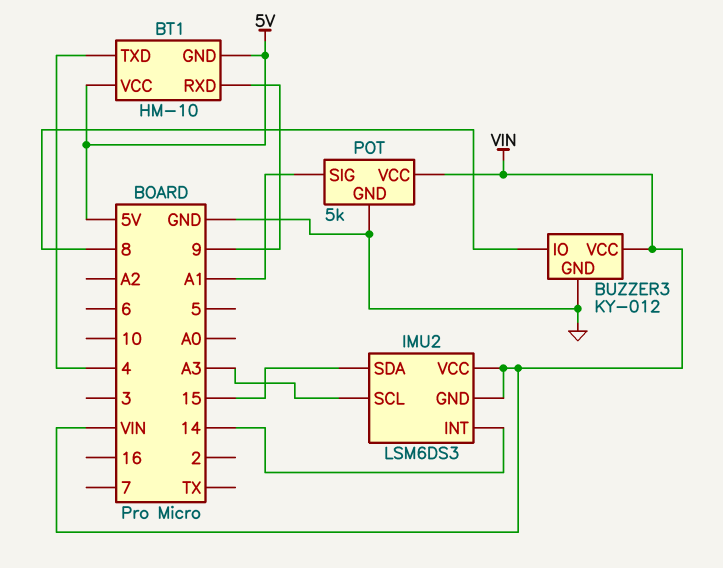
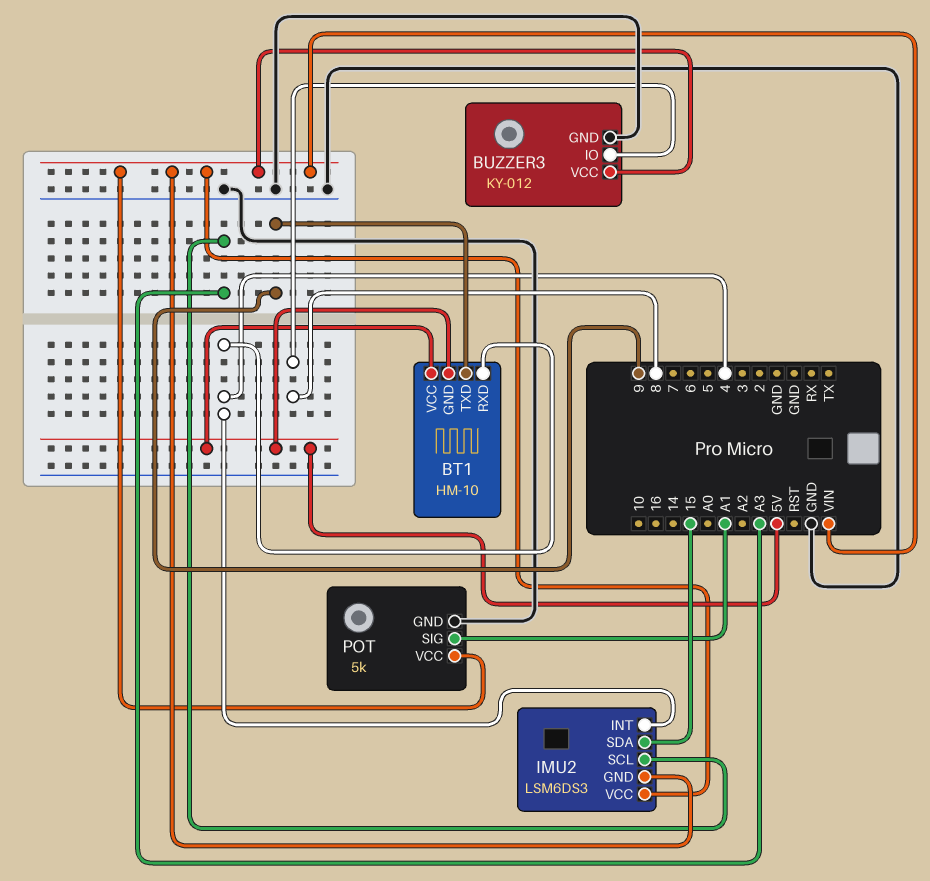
BT1 pin RXD: 9 -> 4
BT1 pin TXD: 4 -> 9
IMU2 pin INT: 14 -> 4

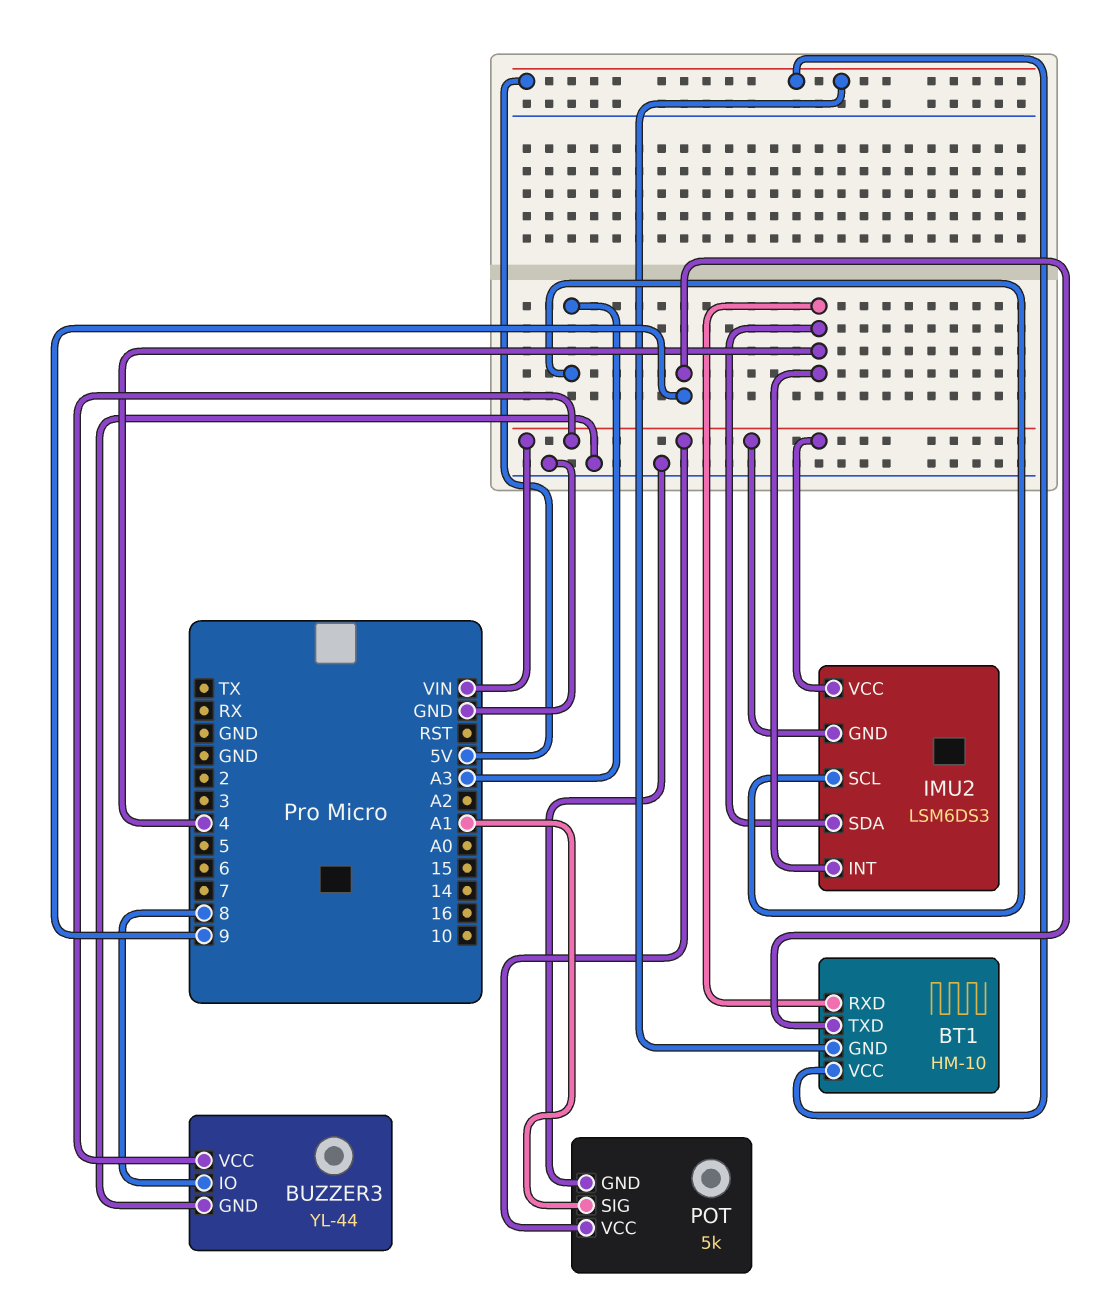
BUZZER3: KY-012 -> YL-44
IMU2 pin SDA: 15 -> 4

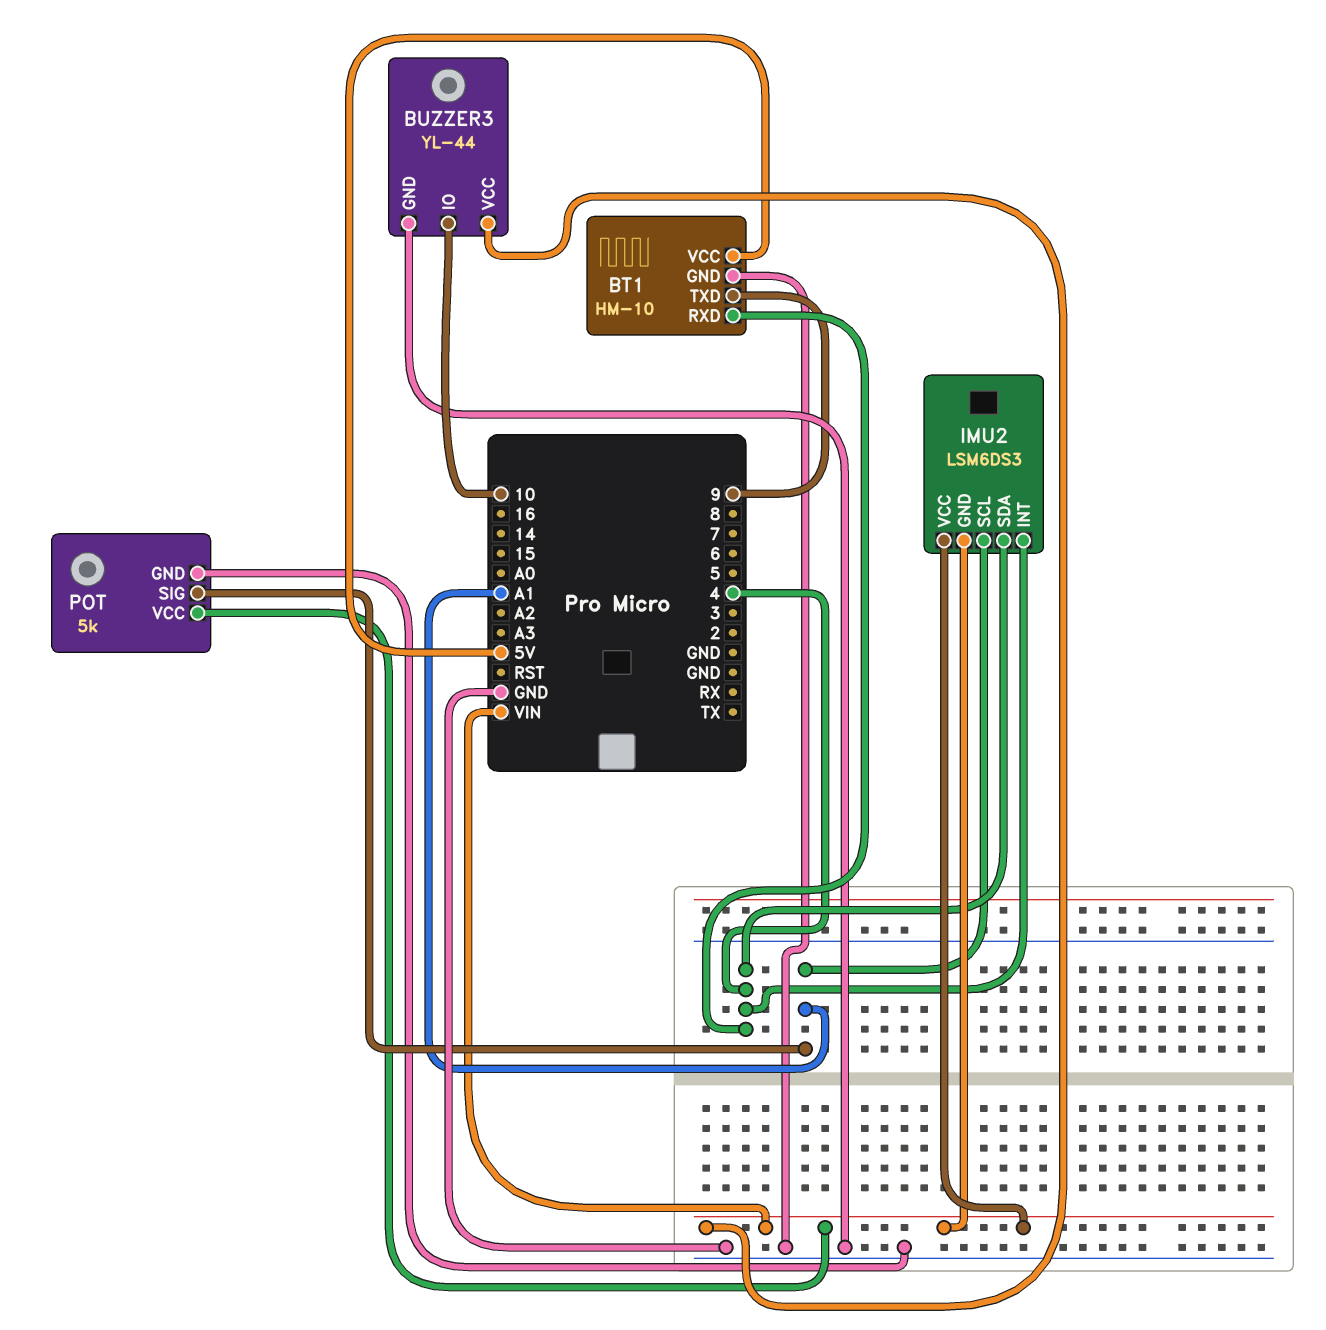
BT1 pin GND: 5V -> GND
BUZZER3 pin IO: 8 -> 10
IMU2 pin SCL: A3 -> A1

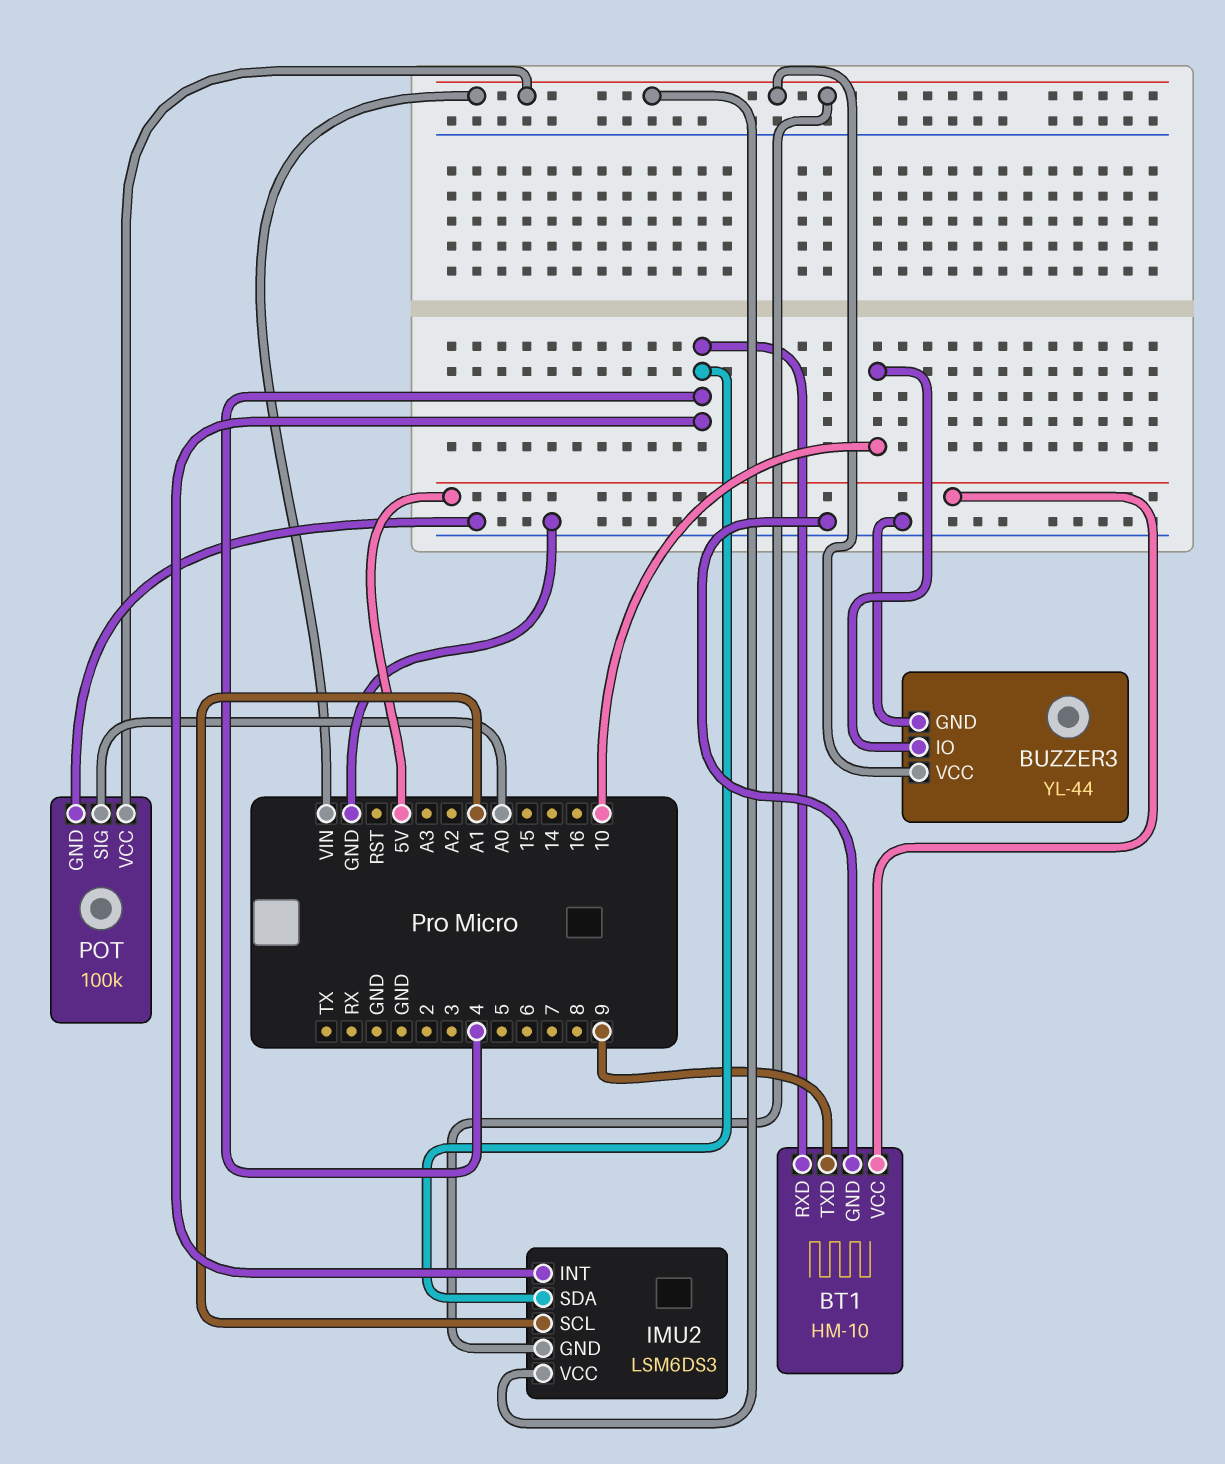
POT: 5k -> 100k
POT pin SIG: A1 -> A0

